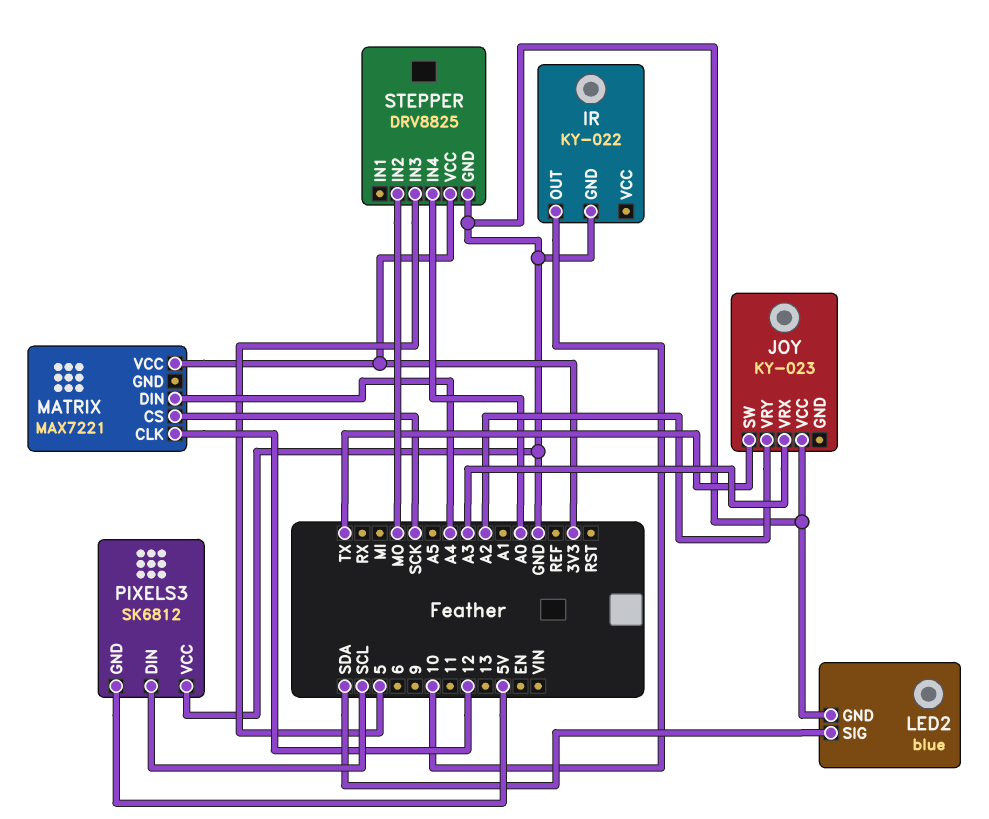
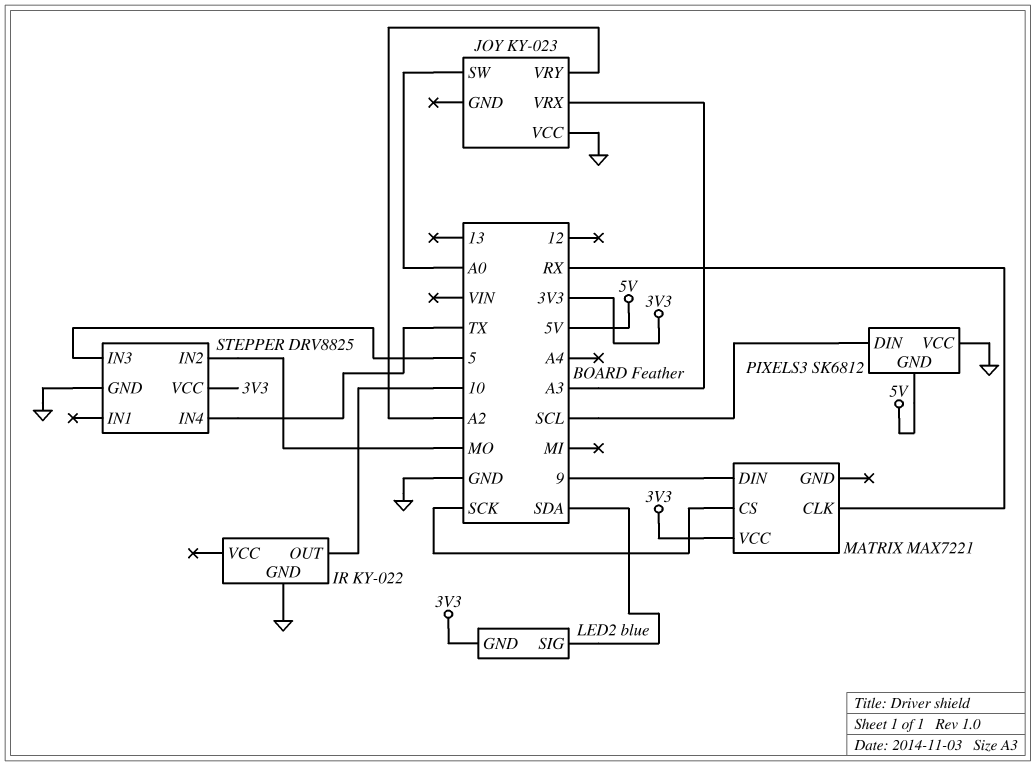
JOY pin SW: TX -> A0
LED2 pin GND: GND -> 3V3
MATRIX pin CLK: 12 -> RX
MATRIX pin DIN: A4 -> 9
STEPPER pin IN4: A0 -> TX

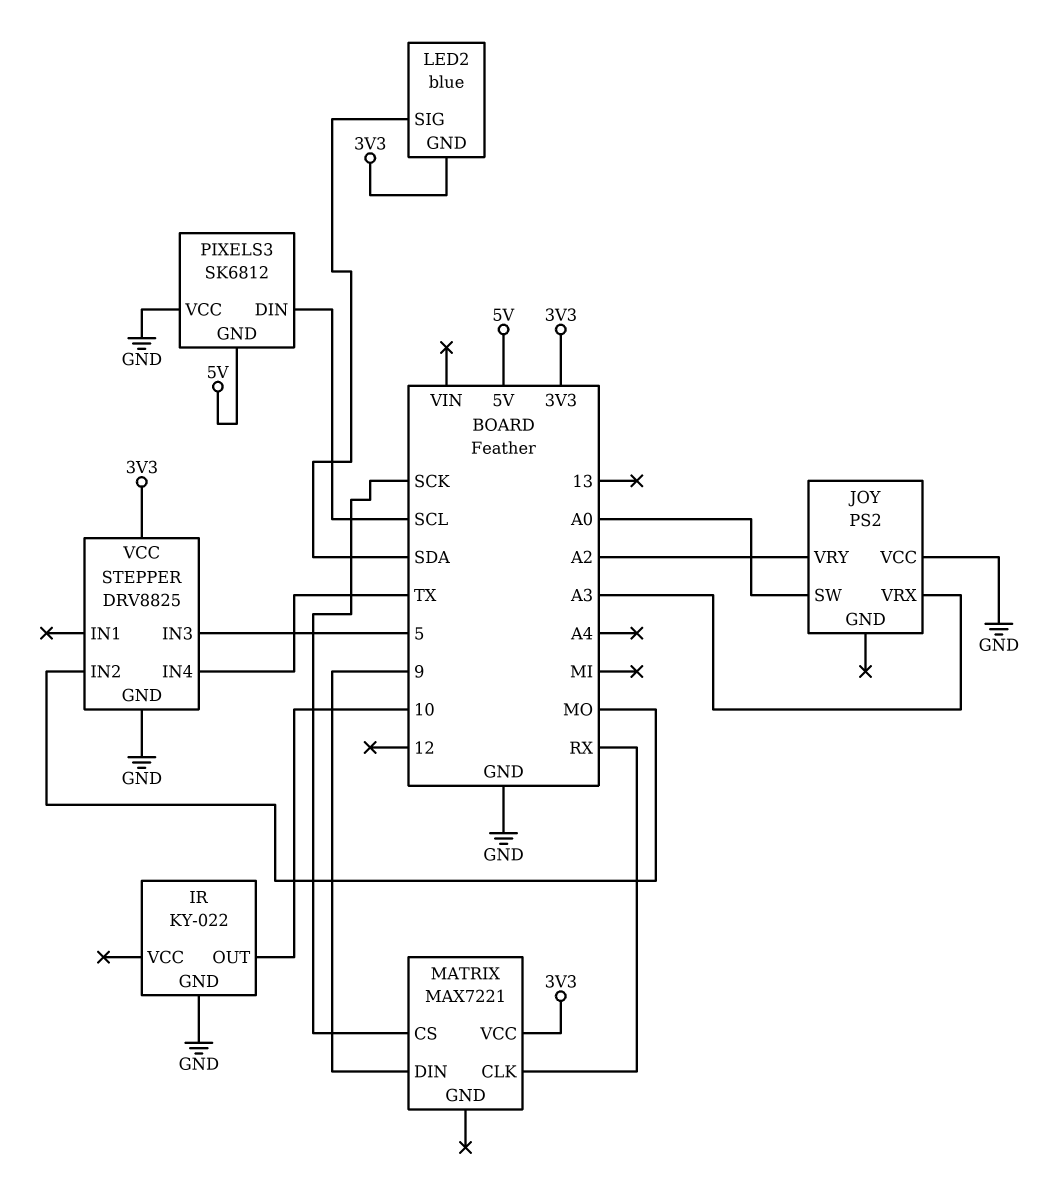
JOY: KY-023 -> PS2

